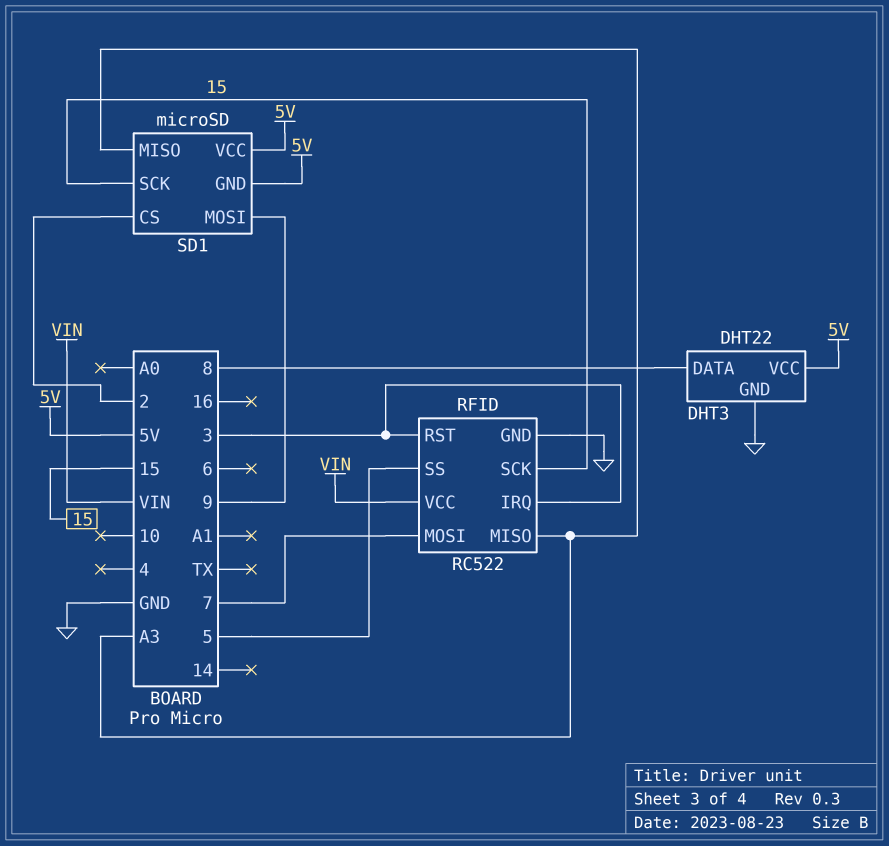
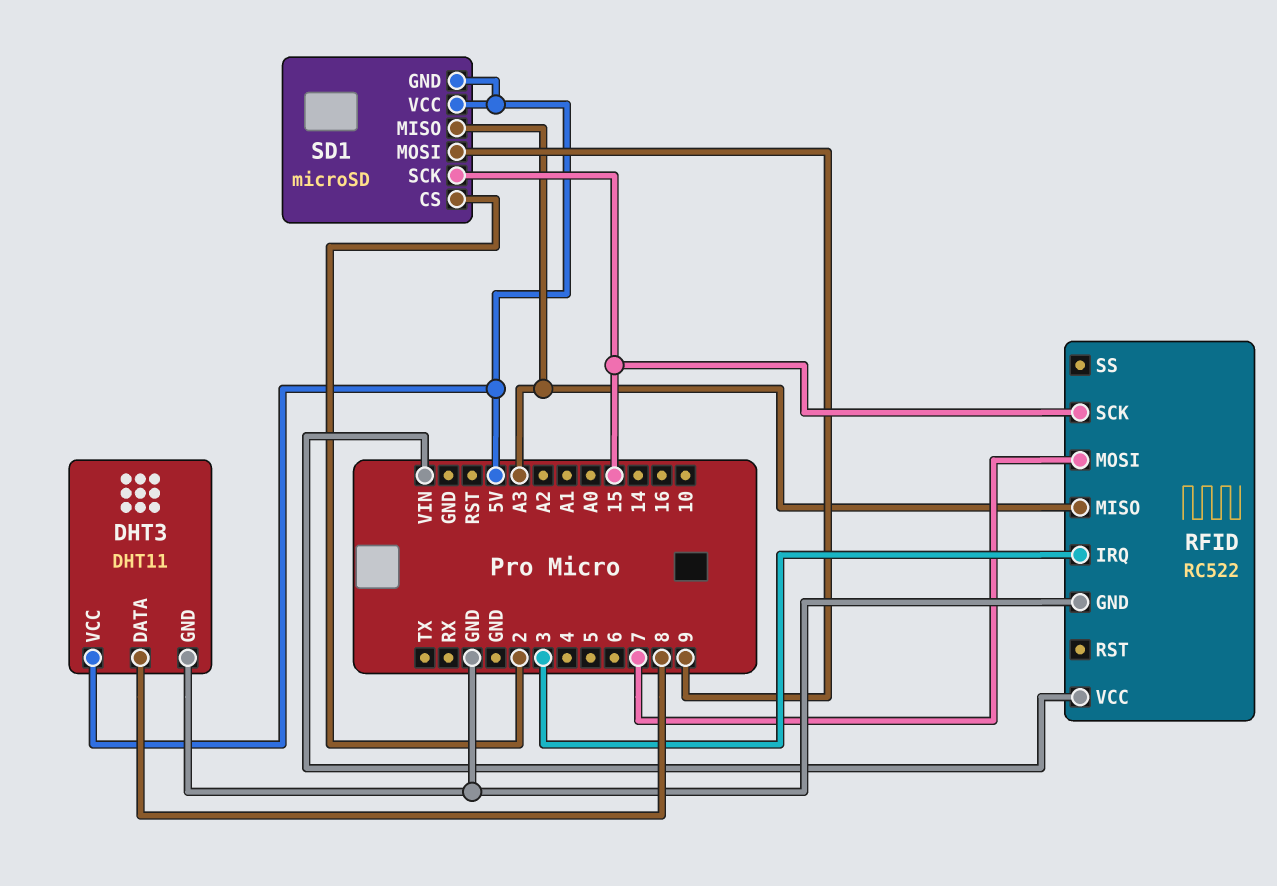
DHT3: DHT22 -> DHT11
RFID pin RST: 3 -> none
RFID pin SS: 5 -> none

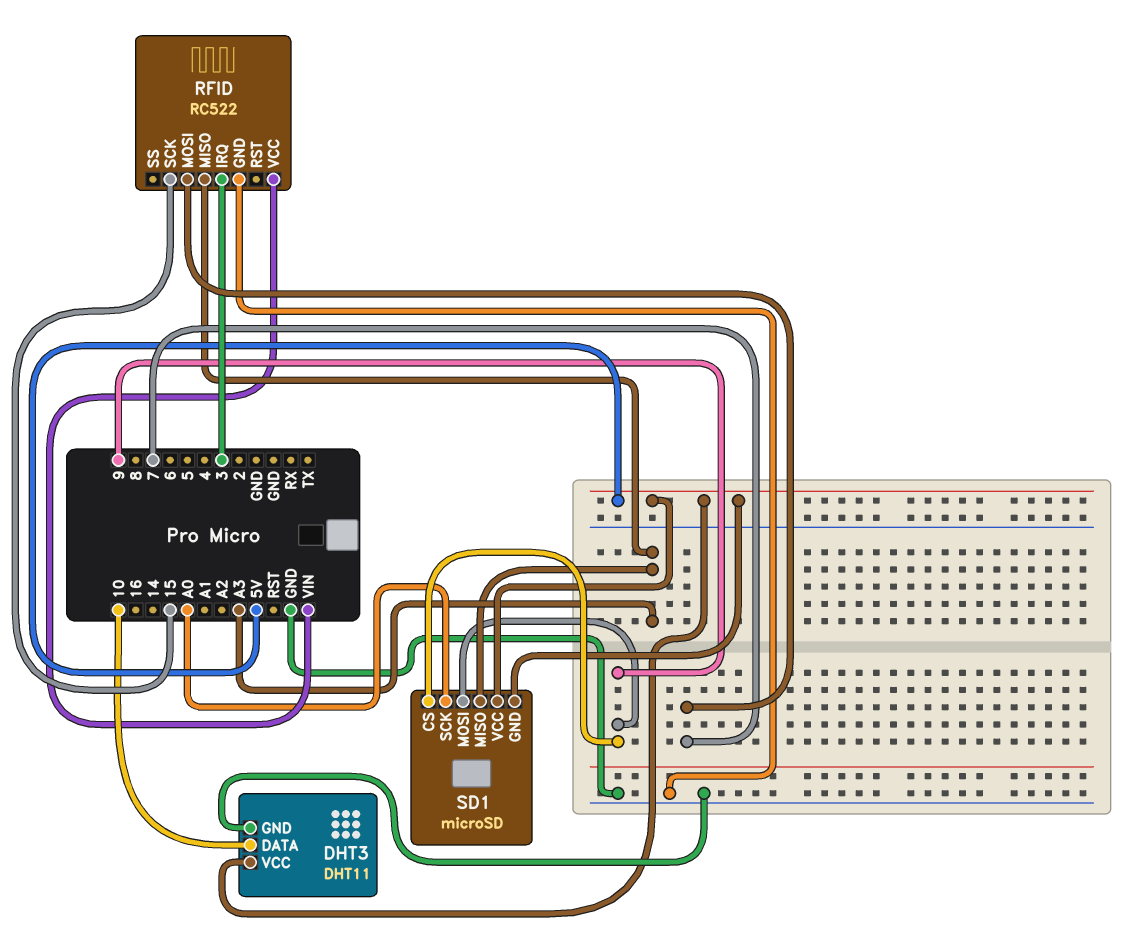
DHT3 pin DATA: 8 -> 10
SD1 pin CS: 2 -> 9
SD1 pin SCK: 15 -> A0

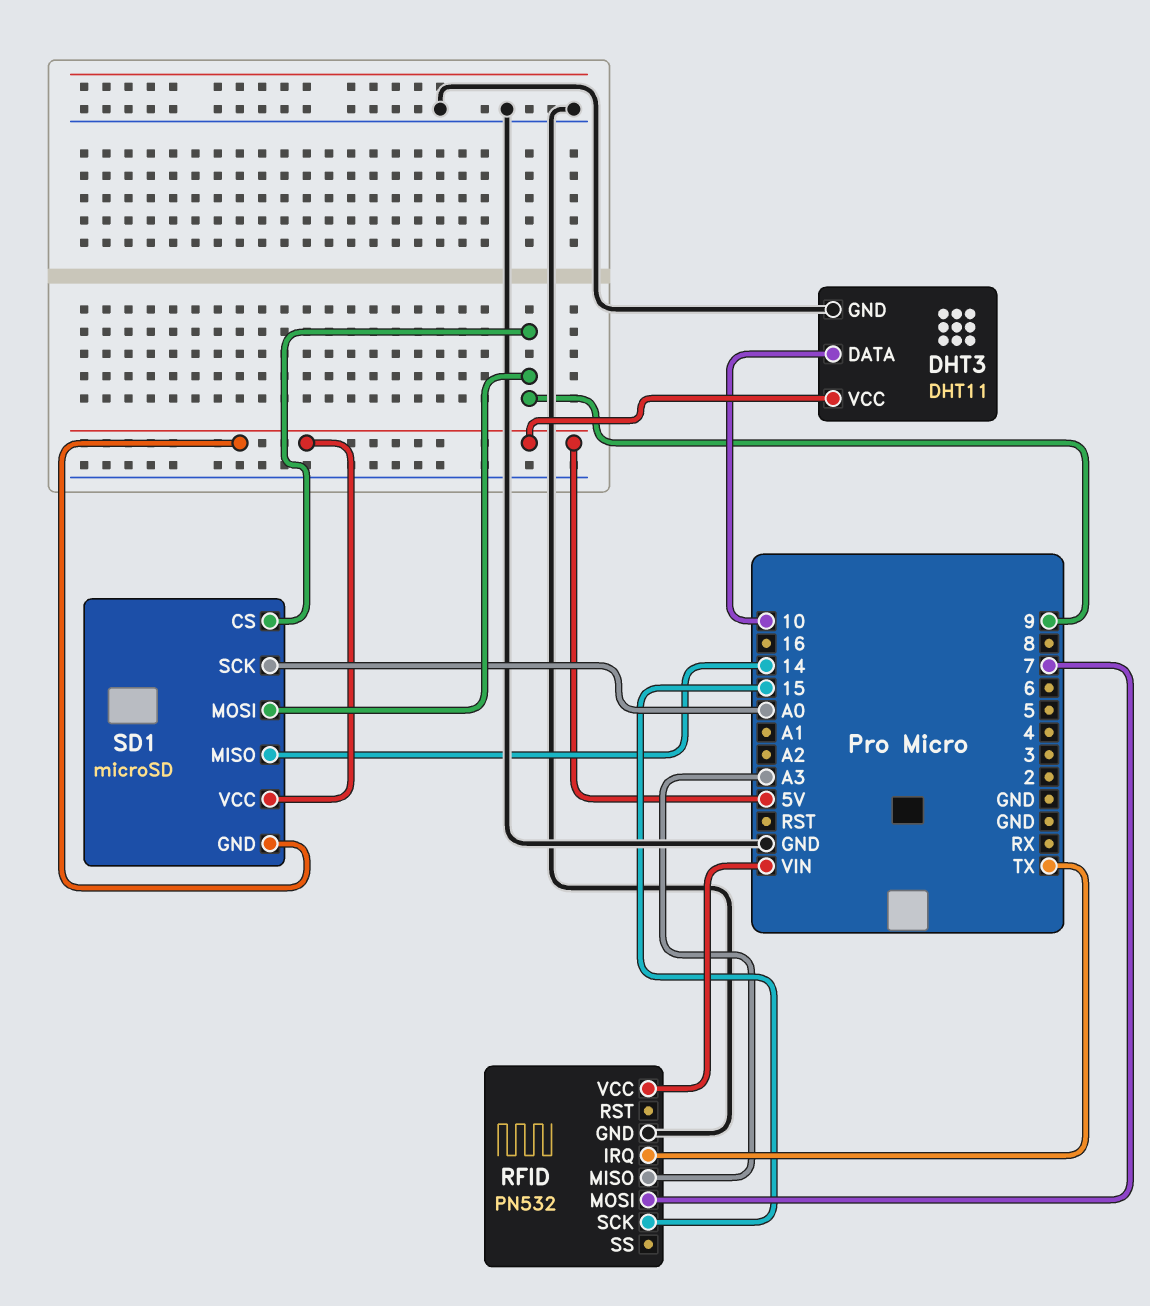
RFID: RC522 -> PN532
RFID pin IRQ: 3 -> TX
SD1 pin MISO: A3 -> 14

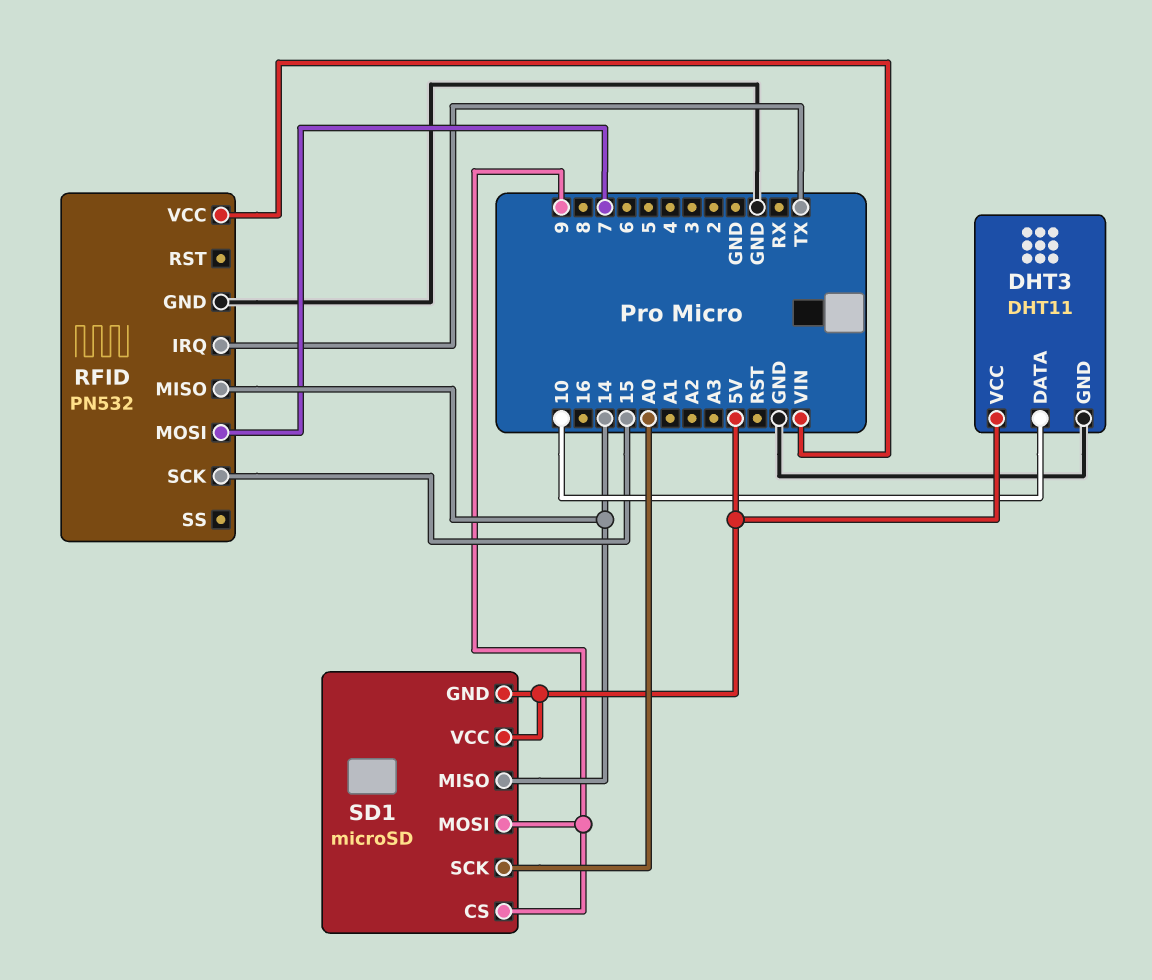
RFID pin MISO: A3 -> 14

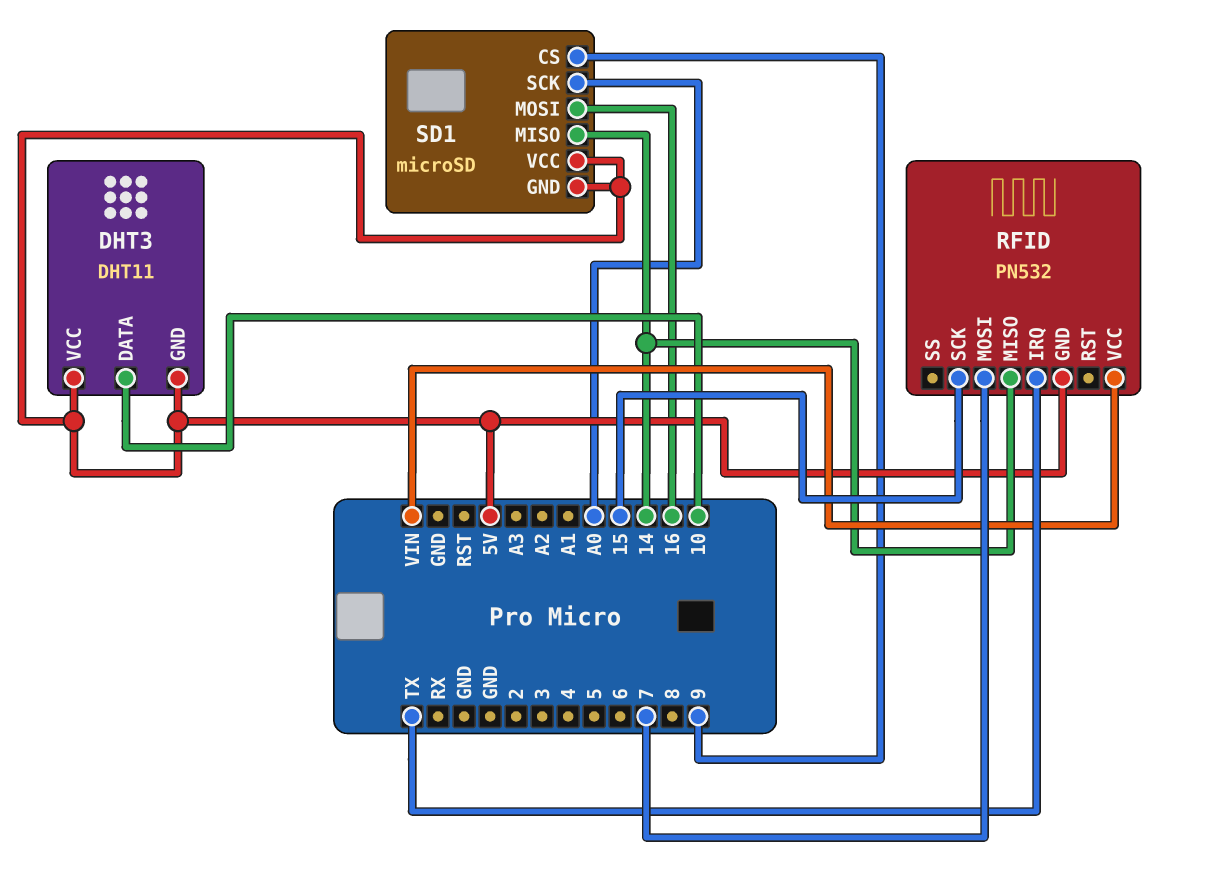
DHT3 pin GND: GND -> 5V
RFID pin GND: GND -> 5V
SD1 pin MOSI: 9 -> 16

